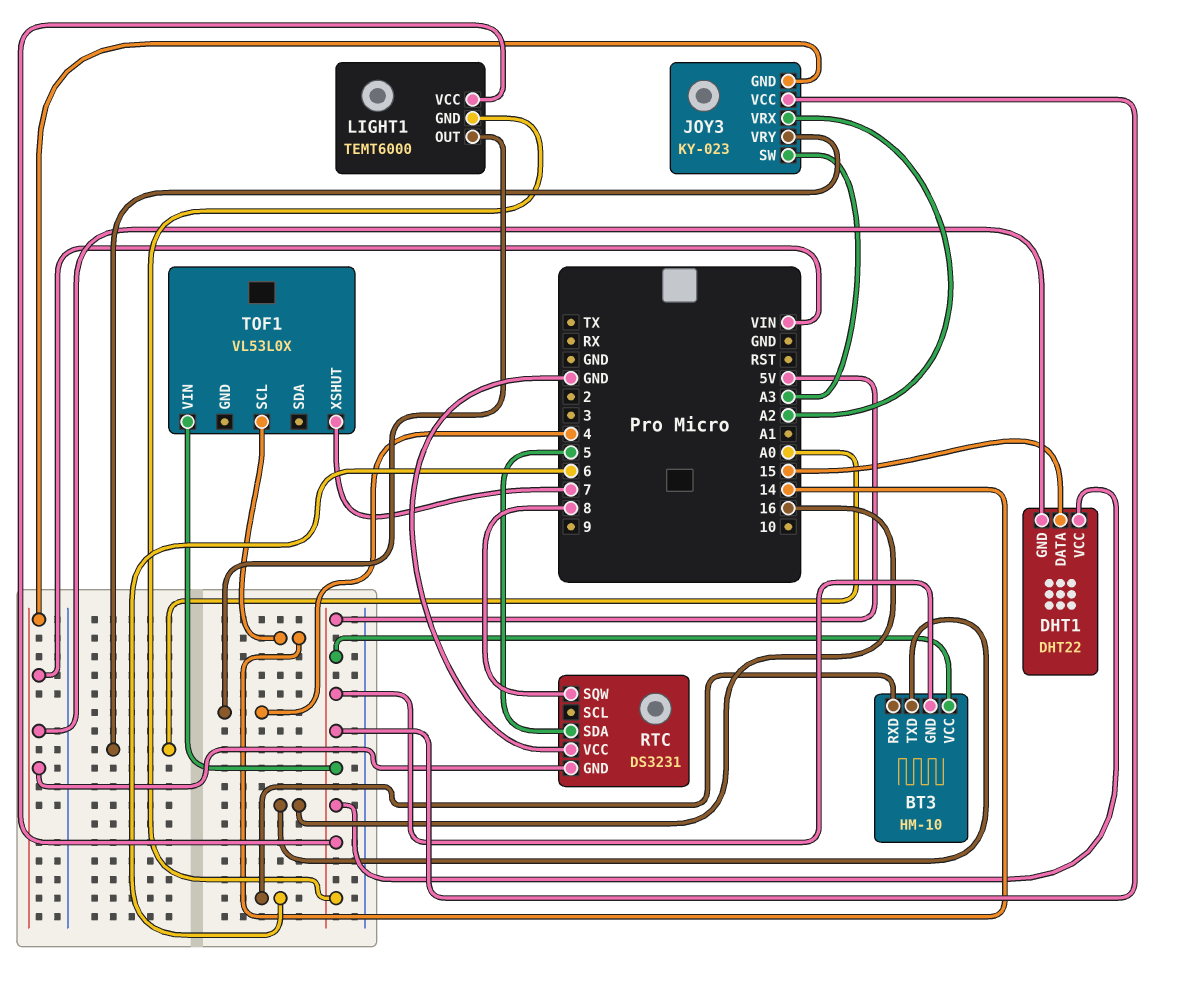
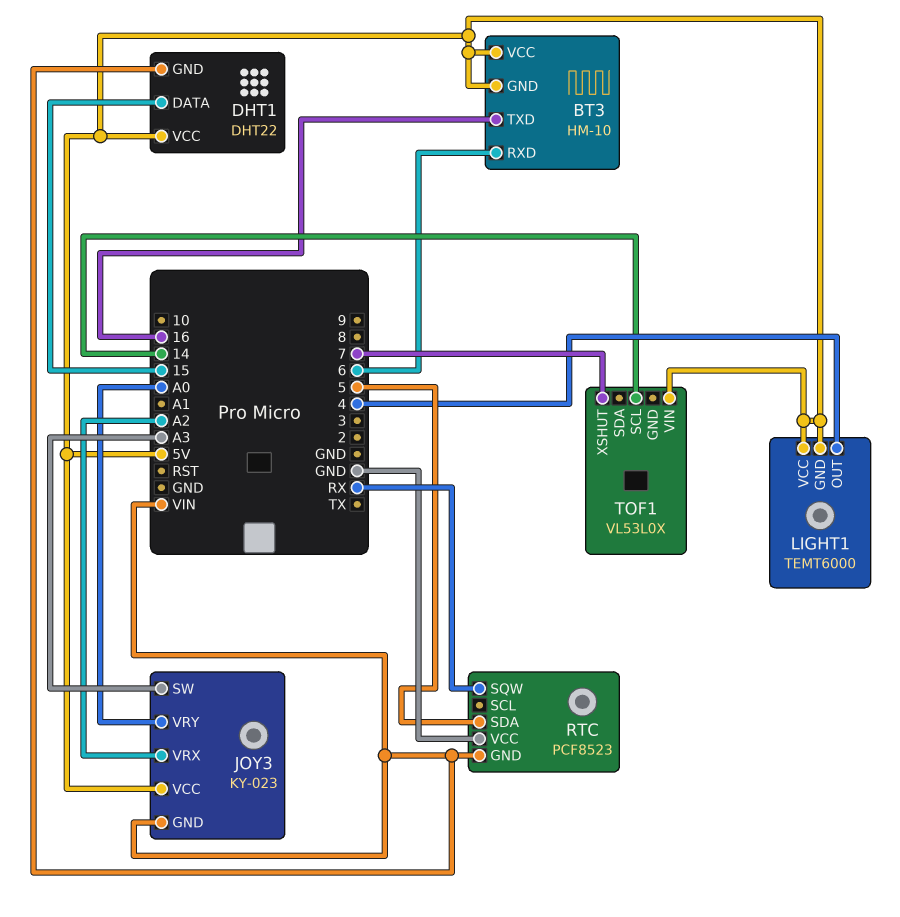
RTC: DS3231 -> PCF8523
RTC pin SQW: 8 -> RX

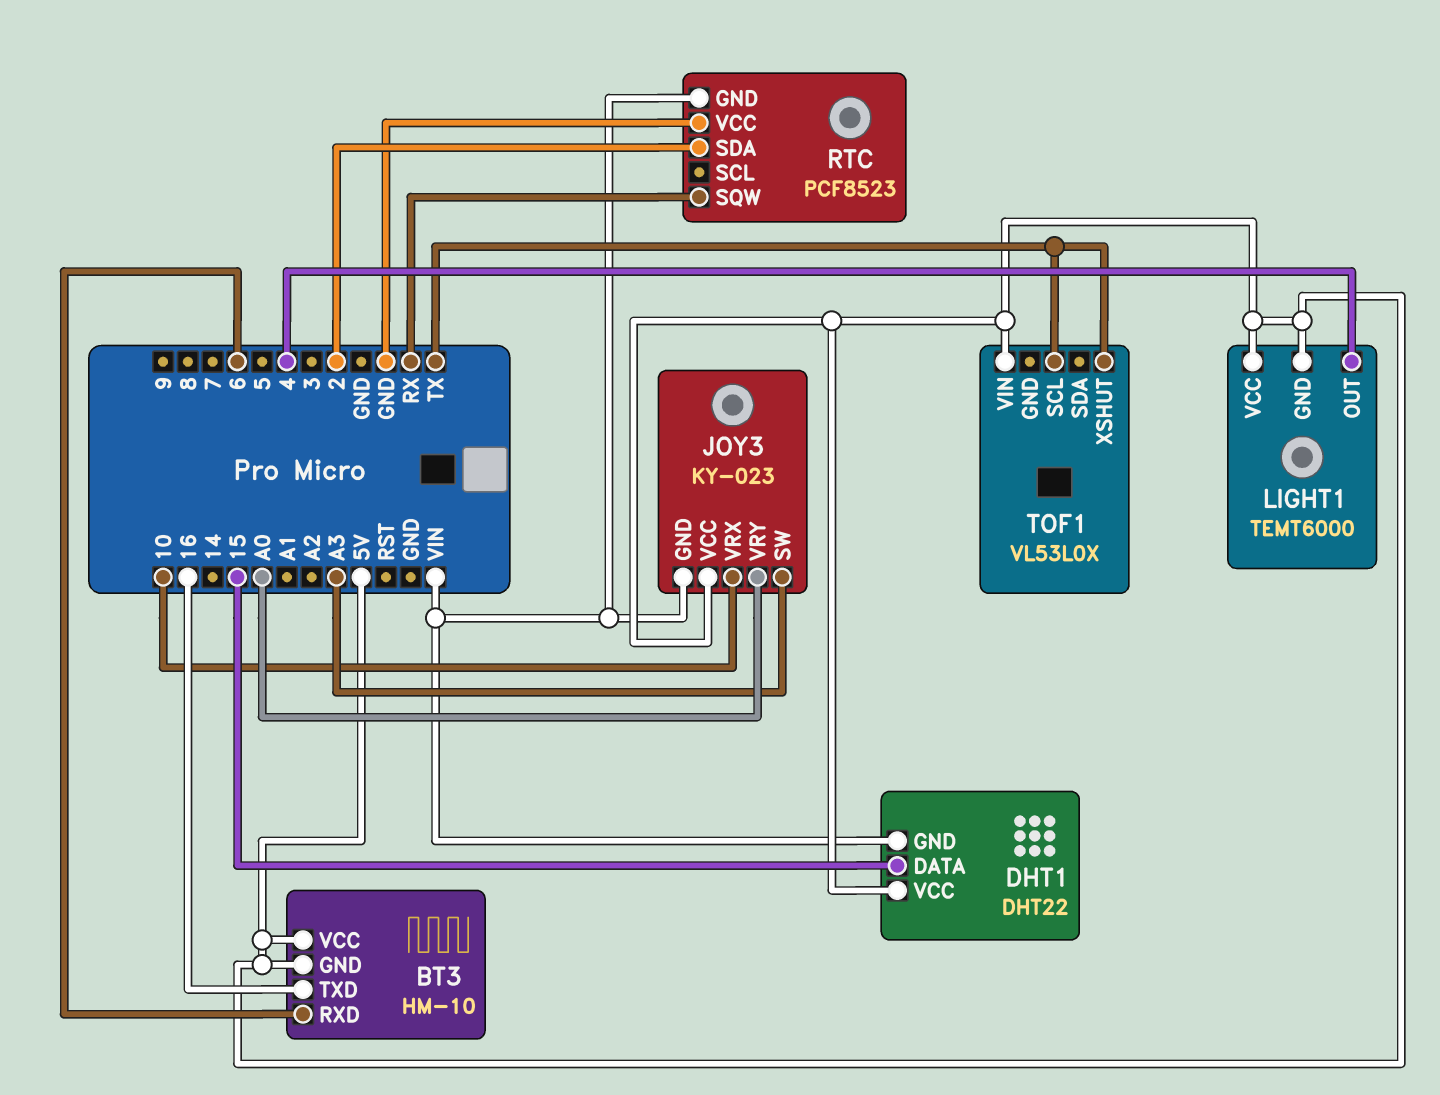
JOY3 pin VRX: A2 -> 10
RTC pin SDA: 5 -> 2
TOF1 pin SCL: 14 -> TX
TOF1 pin XSHUT: 7 -> TX

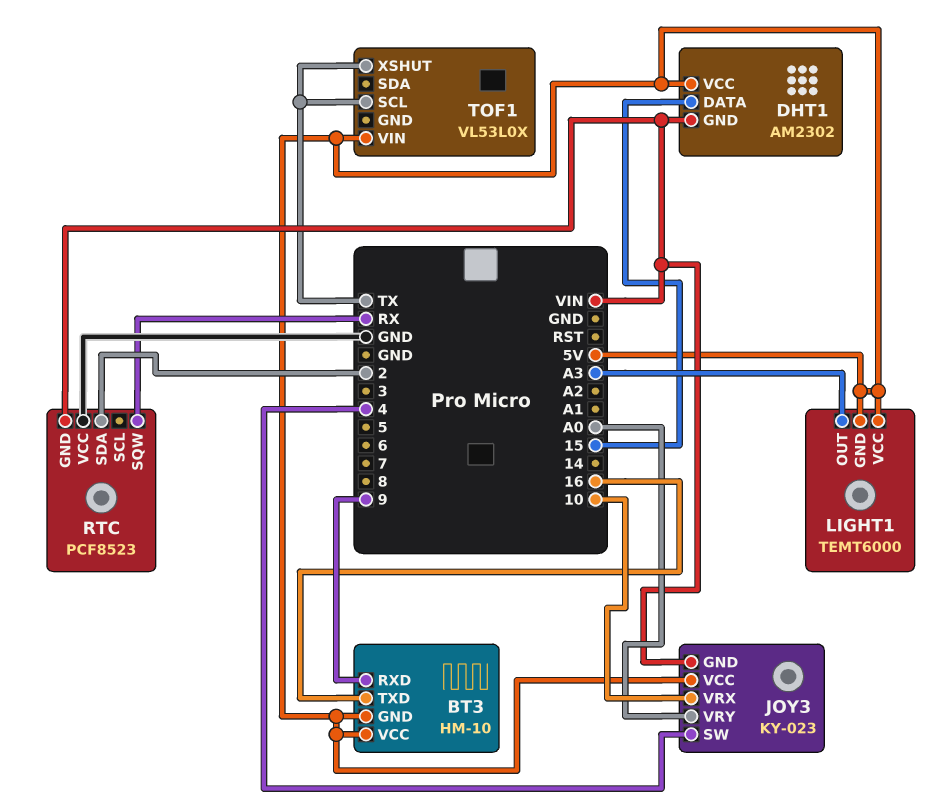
BT3 pin RXD: 6 -> 9
DHT1: DHT22 -> AM2302
JOY3 pin SW: A3 -> 4
LIGHT1 pin OUT: 4 -> A3

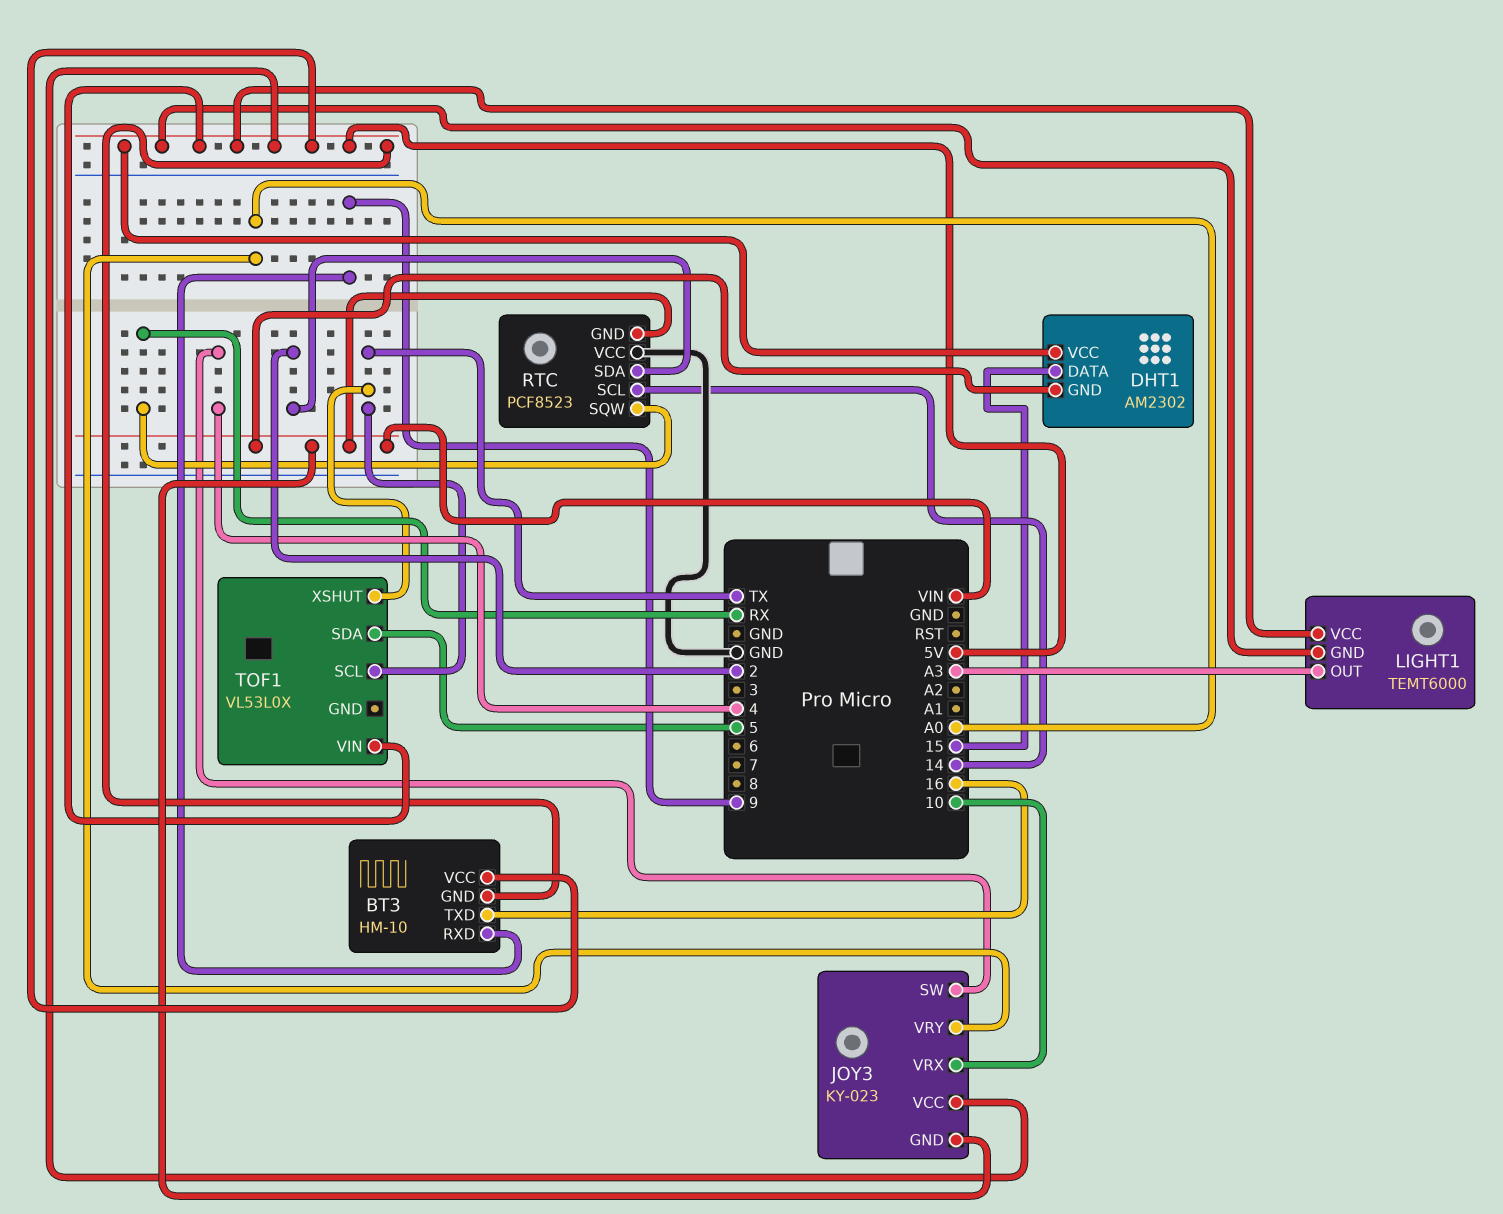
RTC pin SCL: none -> 14
TOF1 pin SDA: none -> 5

